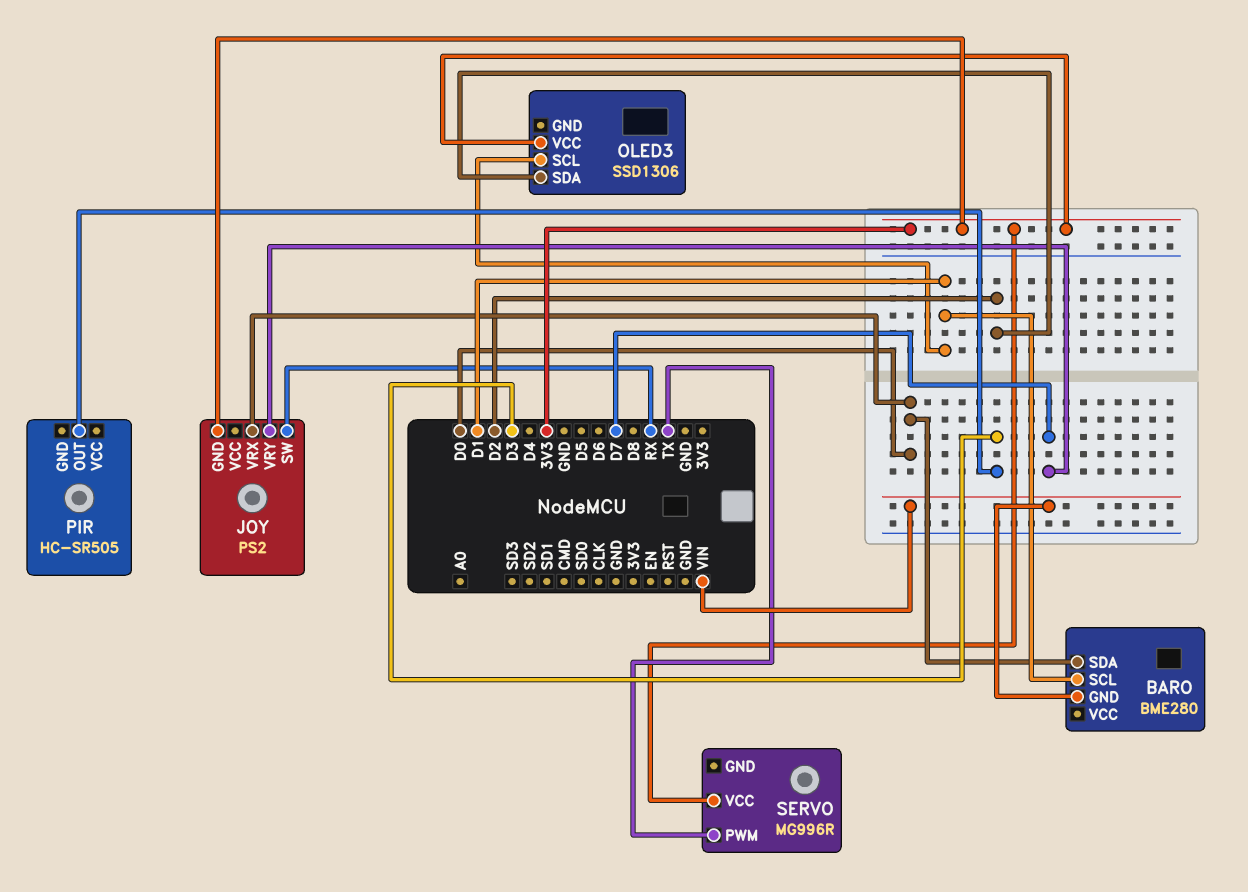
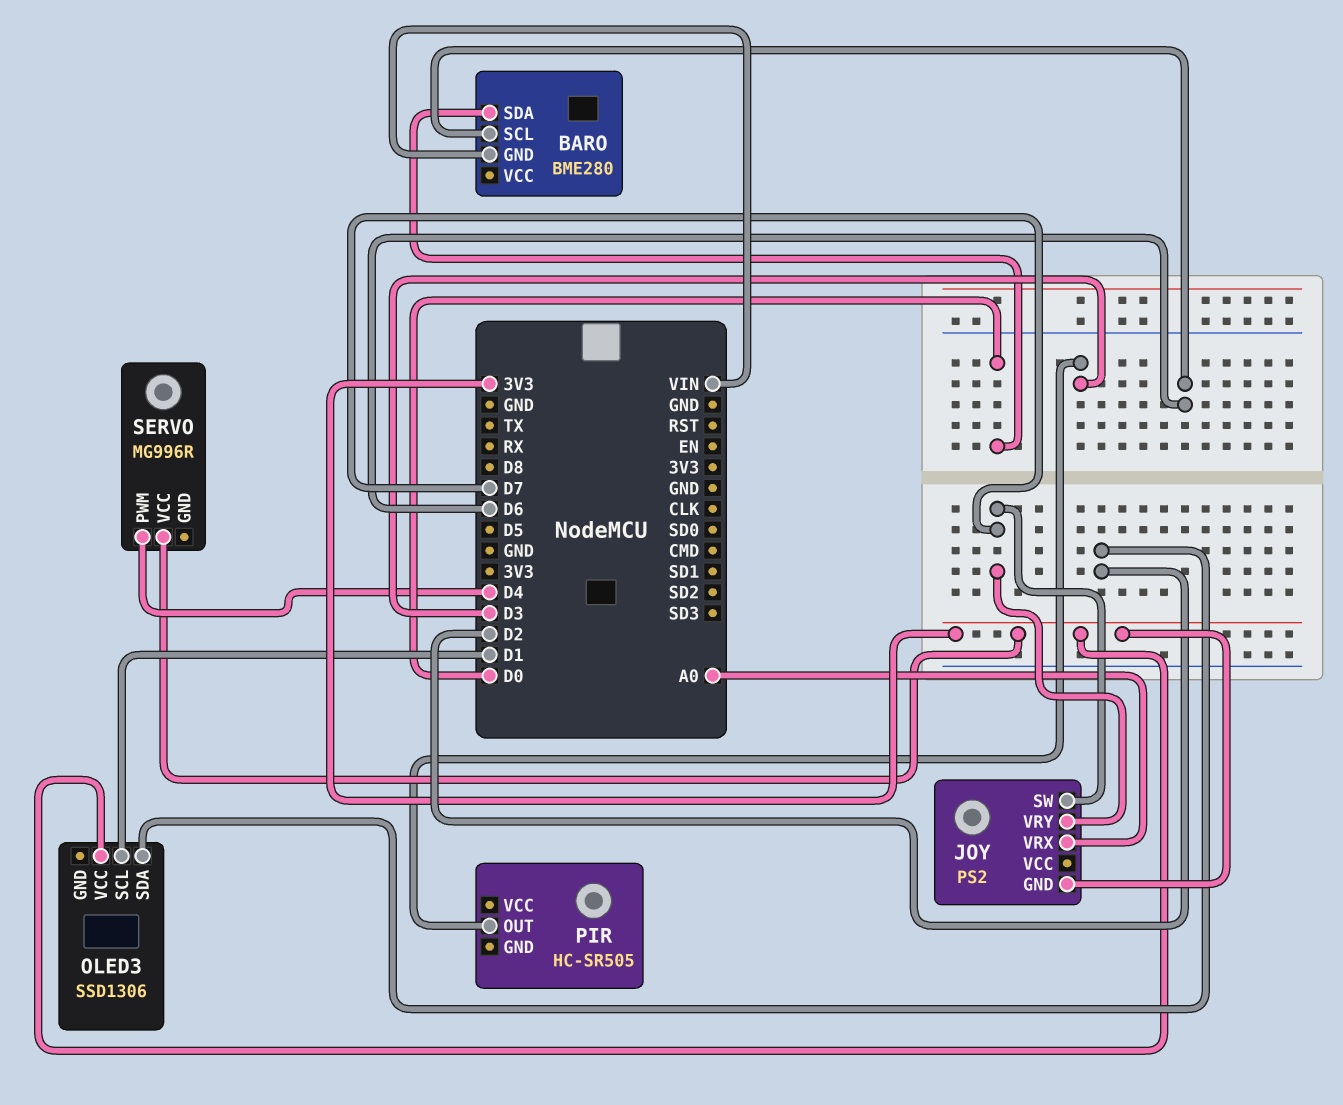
BARO pin SCL: D1 -> D6
JOY pin SW: RX -> D7
JOY pin VRX: D0 -> A0
SERVO pin PWM: TX -> D4

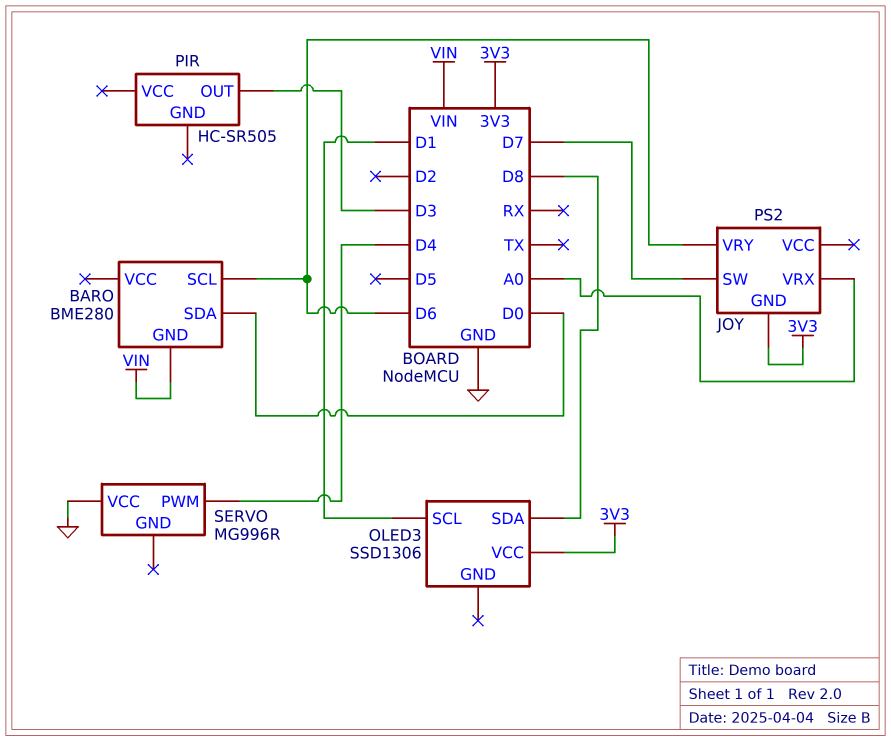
JOY pin VRY: D7 -> D6
OLED3 pin SDA: D2 -> D8
SERVO pin VCC: 3V3 -> GND

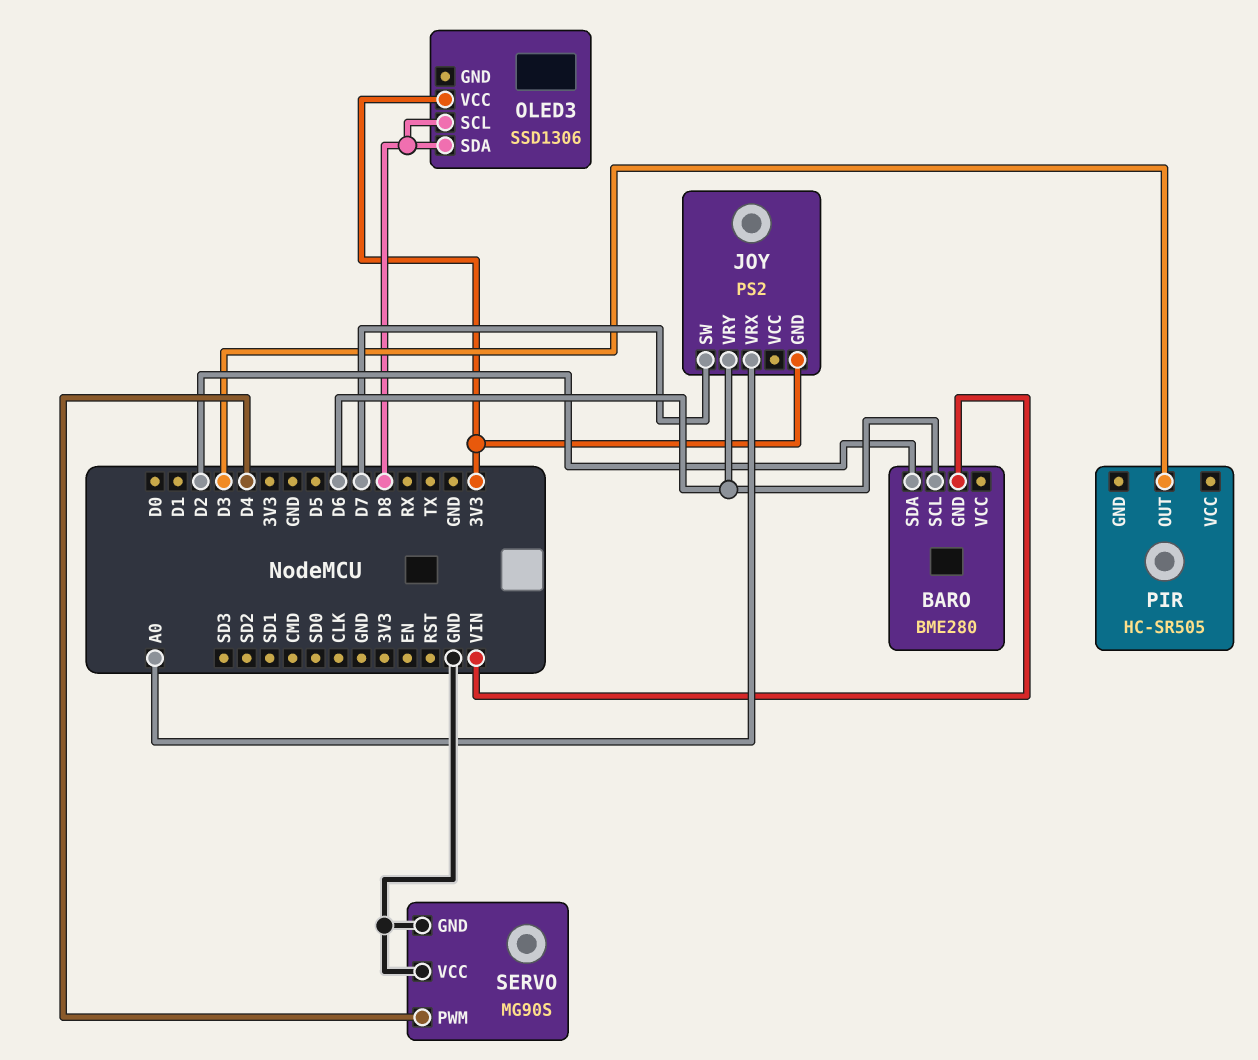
BARO pin SDA: D0 -> D2
OLED3 pin SCL: D1 -> D8
SERVO: MG996R -> MG90S
SERVO pin GND: none -> GND

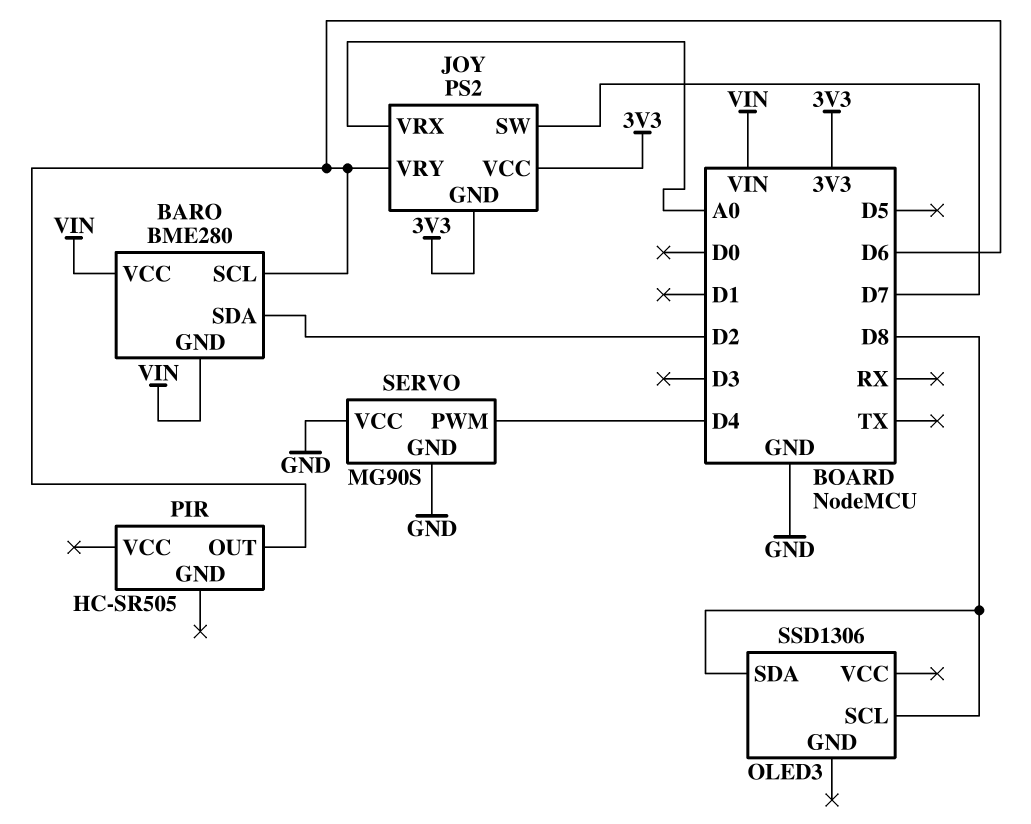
BARO pin VCC: none -> VIN
JOY pin VCC: none -> 3V3
OLED3 pin VCC: 3V3 -> none
PIR pin OUT: D3 -> D6

